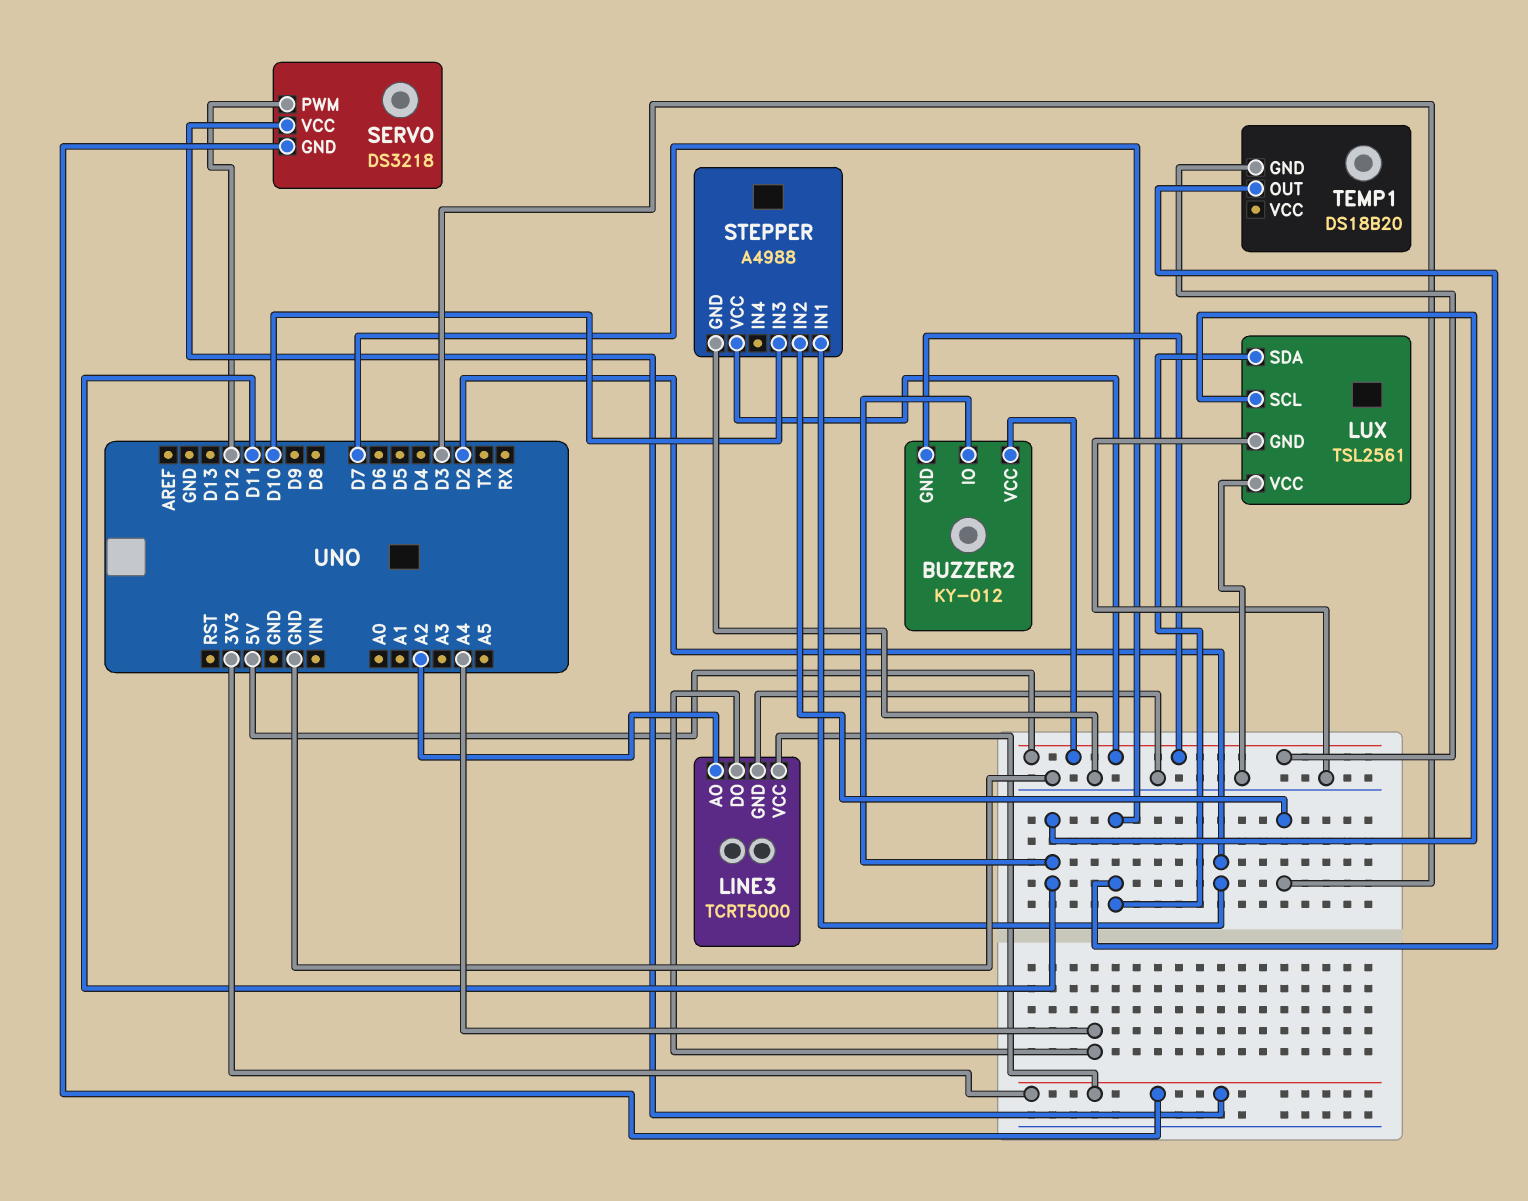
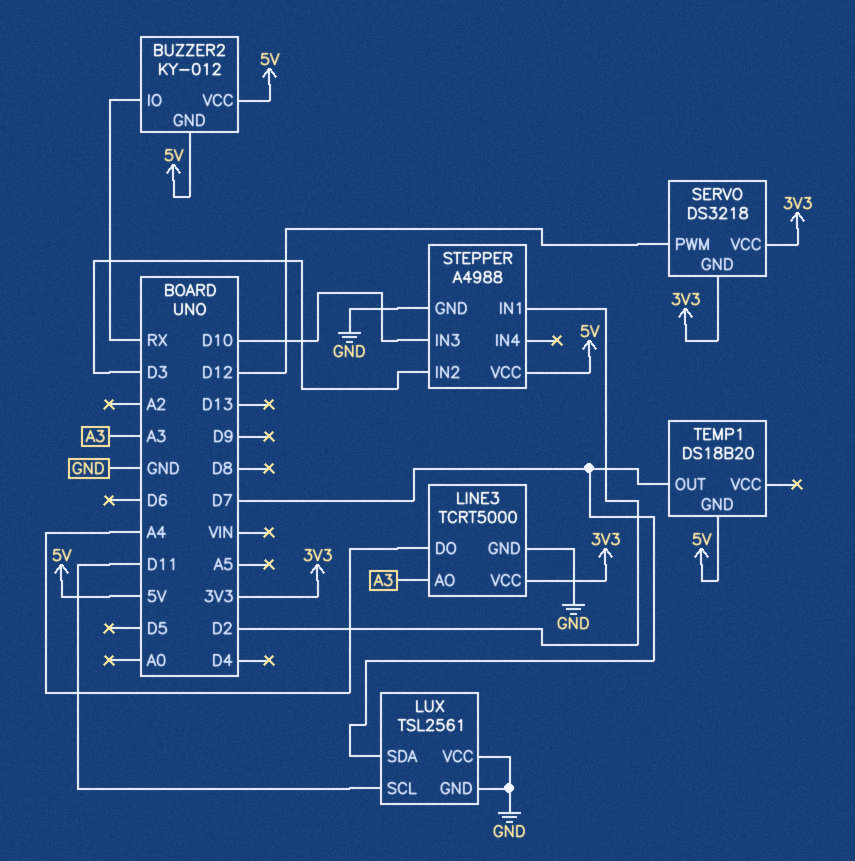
BUZZER2 pin IO: D11 -> RX
LINE3 pin AO: A2 -> A3

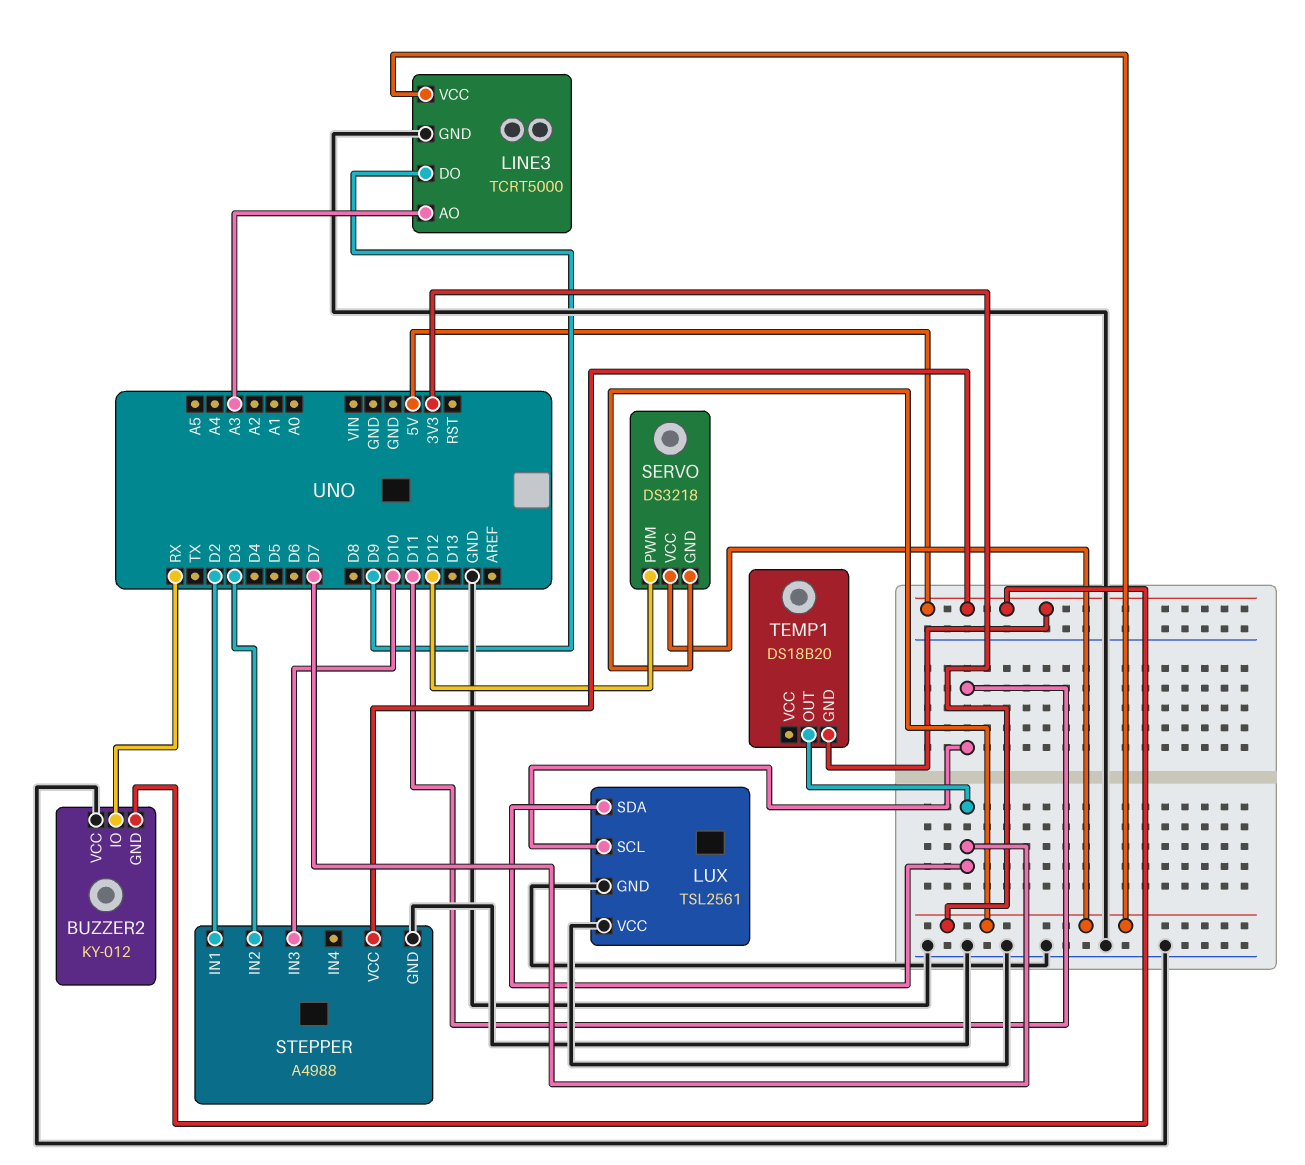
BUZZER2 pin VCC: 5V -> GND
LINE3 pin DO: A4 -> D9

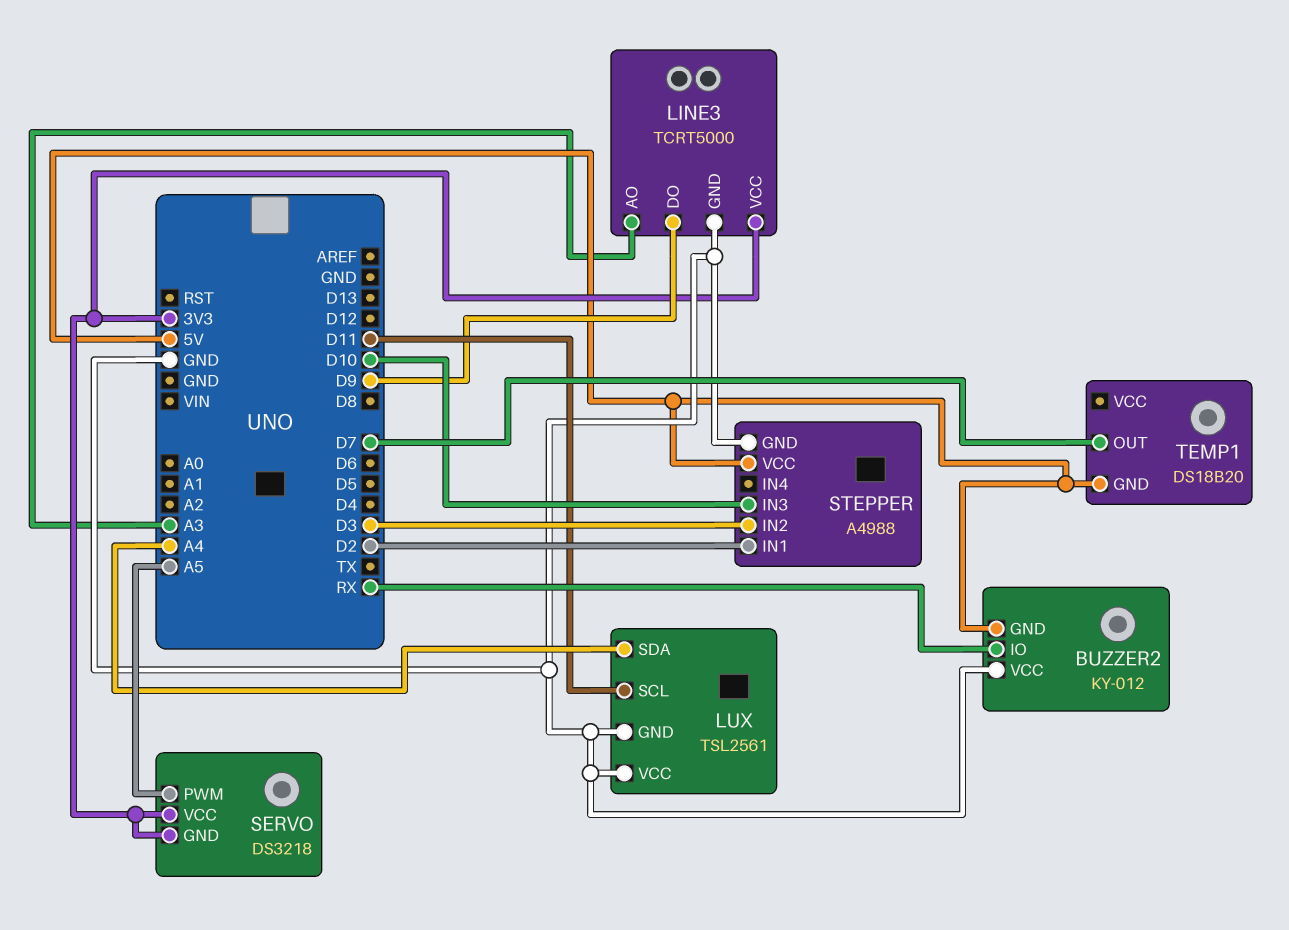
LUX pin SDA: D7 -> A4
SERVO pin PWM: D12 -> A5

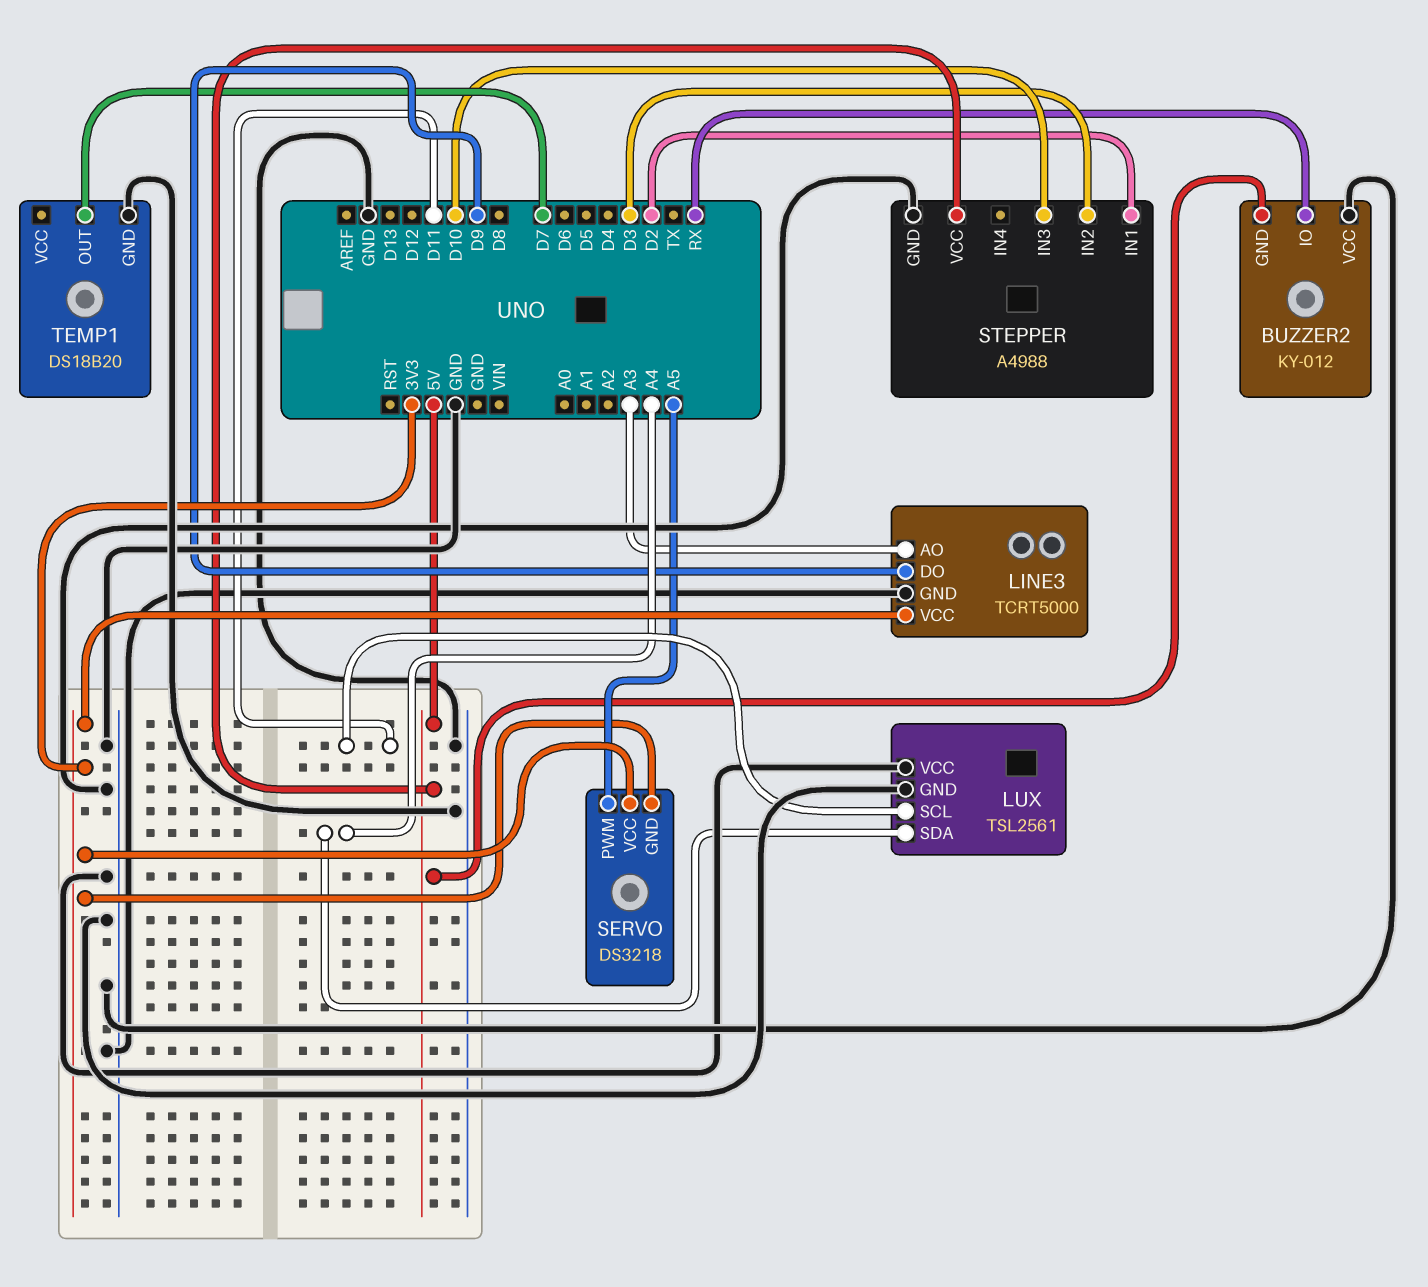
TEMP1 pin GND: 5V -> GND

